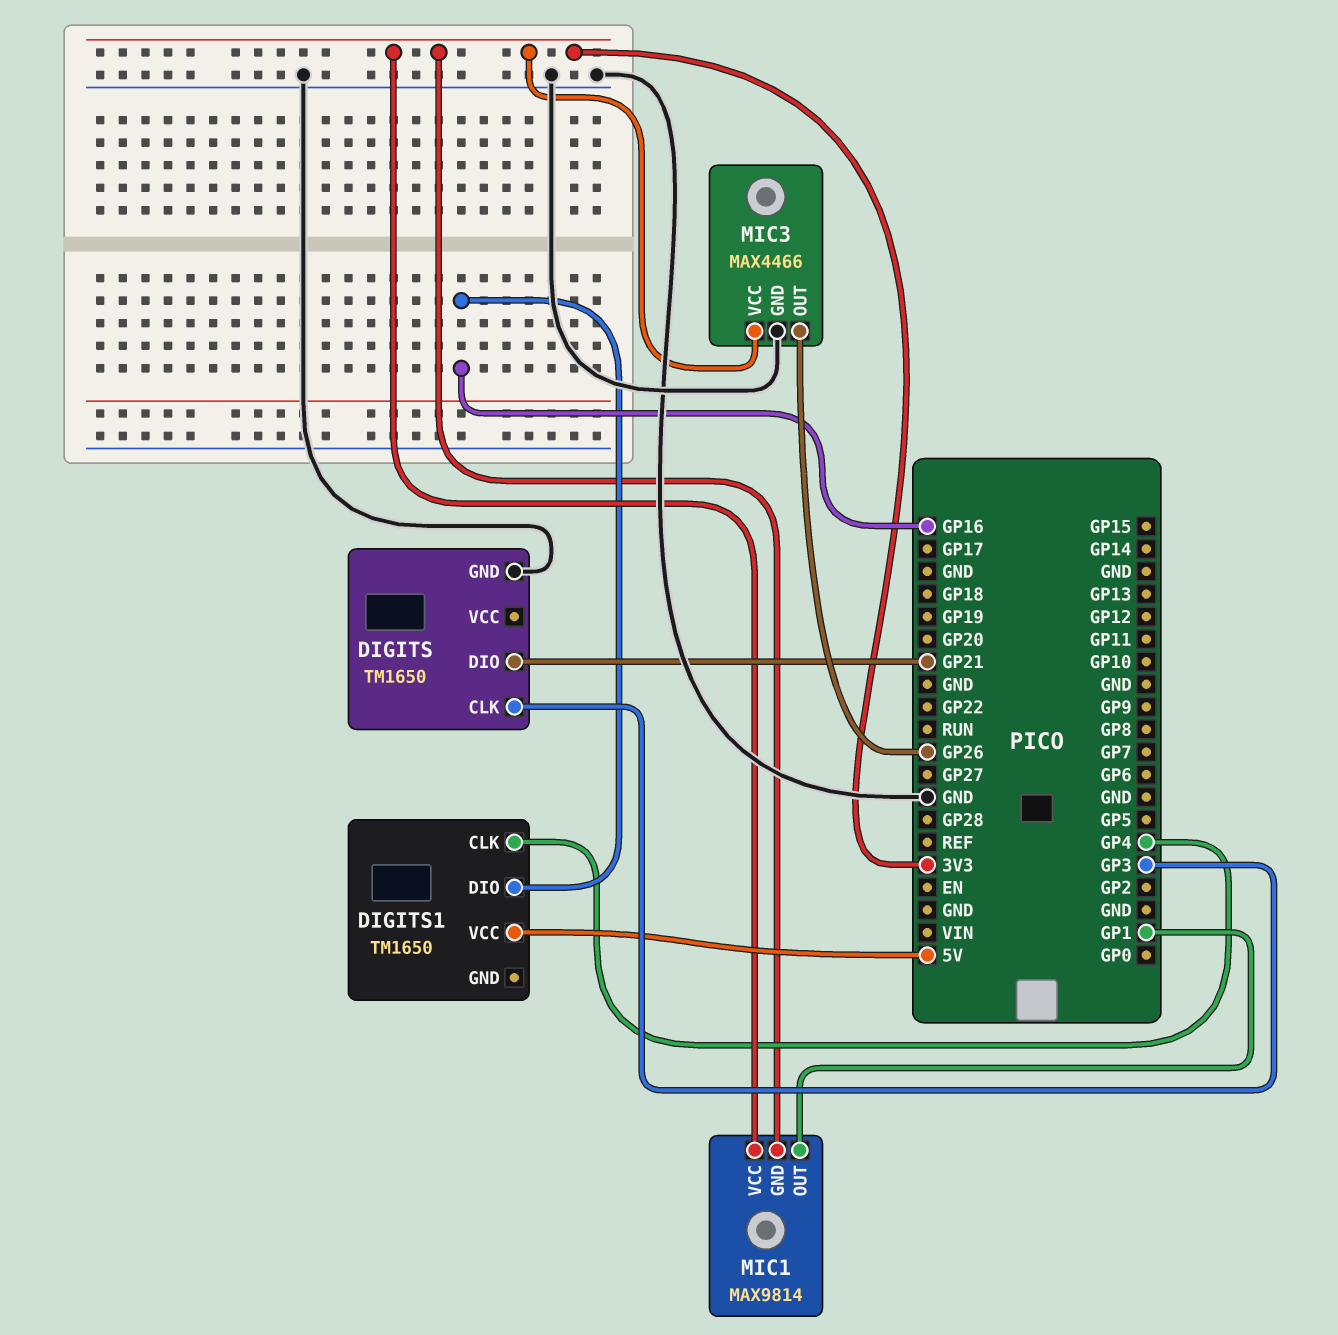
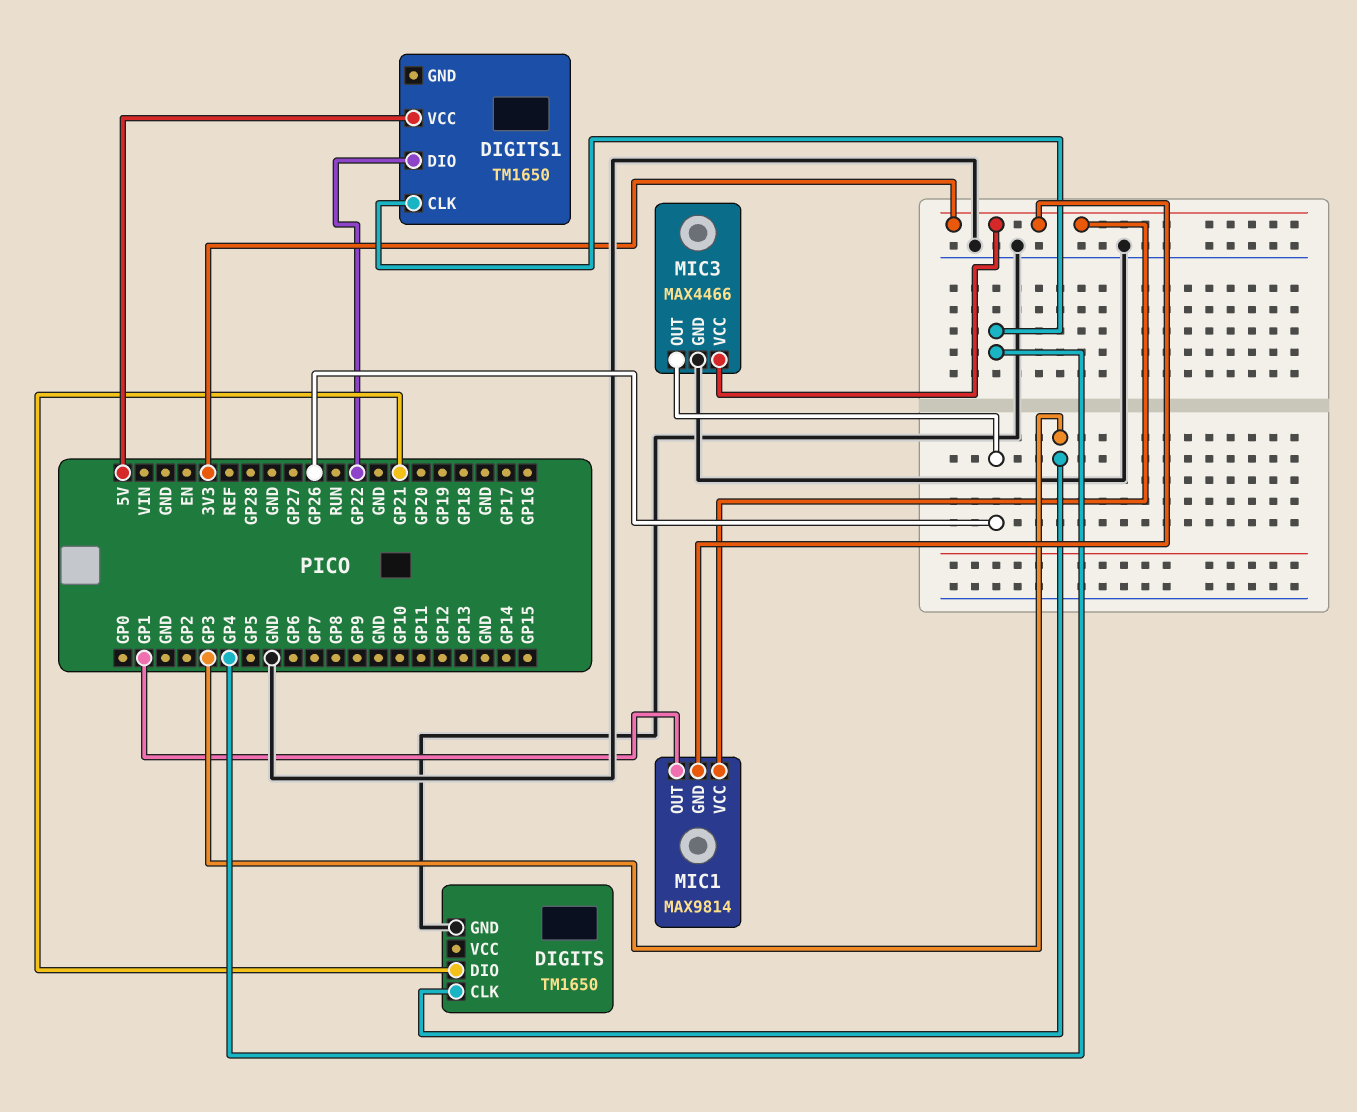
DIGITS1 pin DIO: GP16 -> GP22

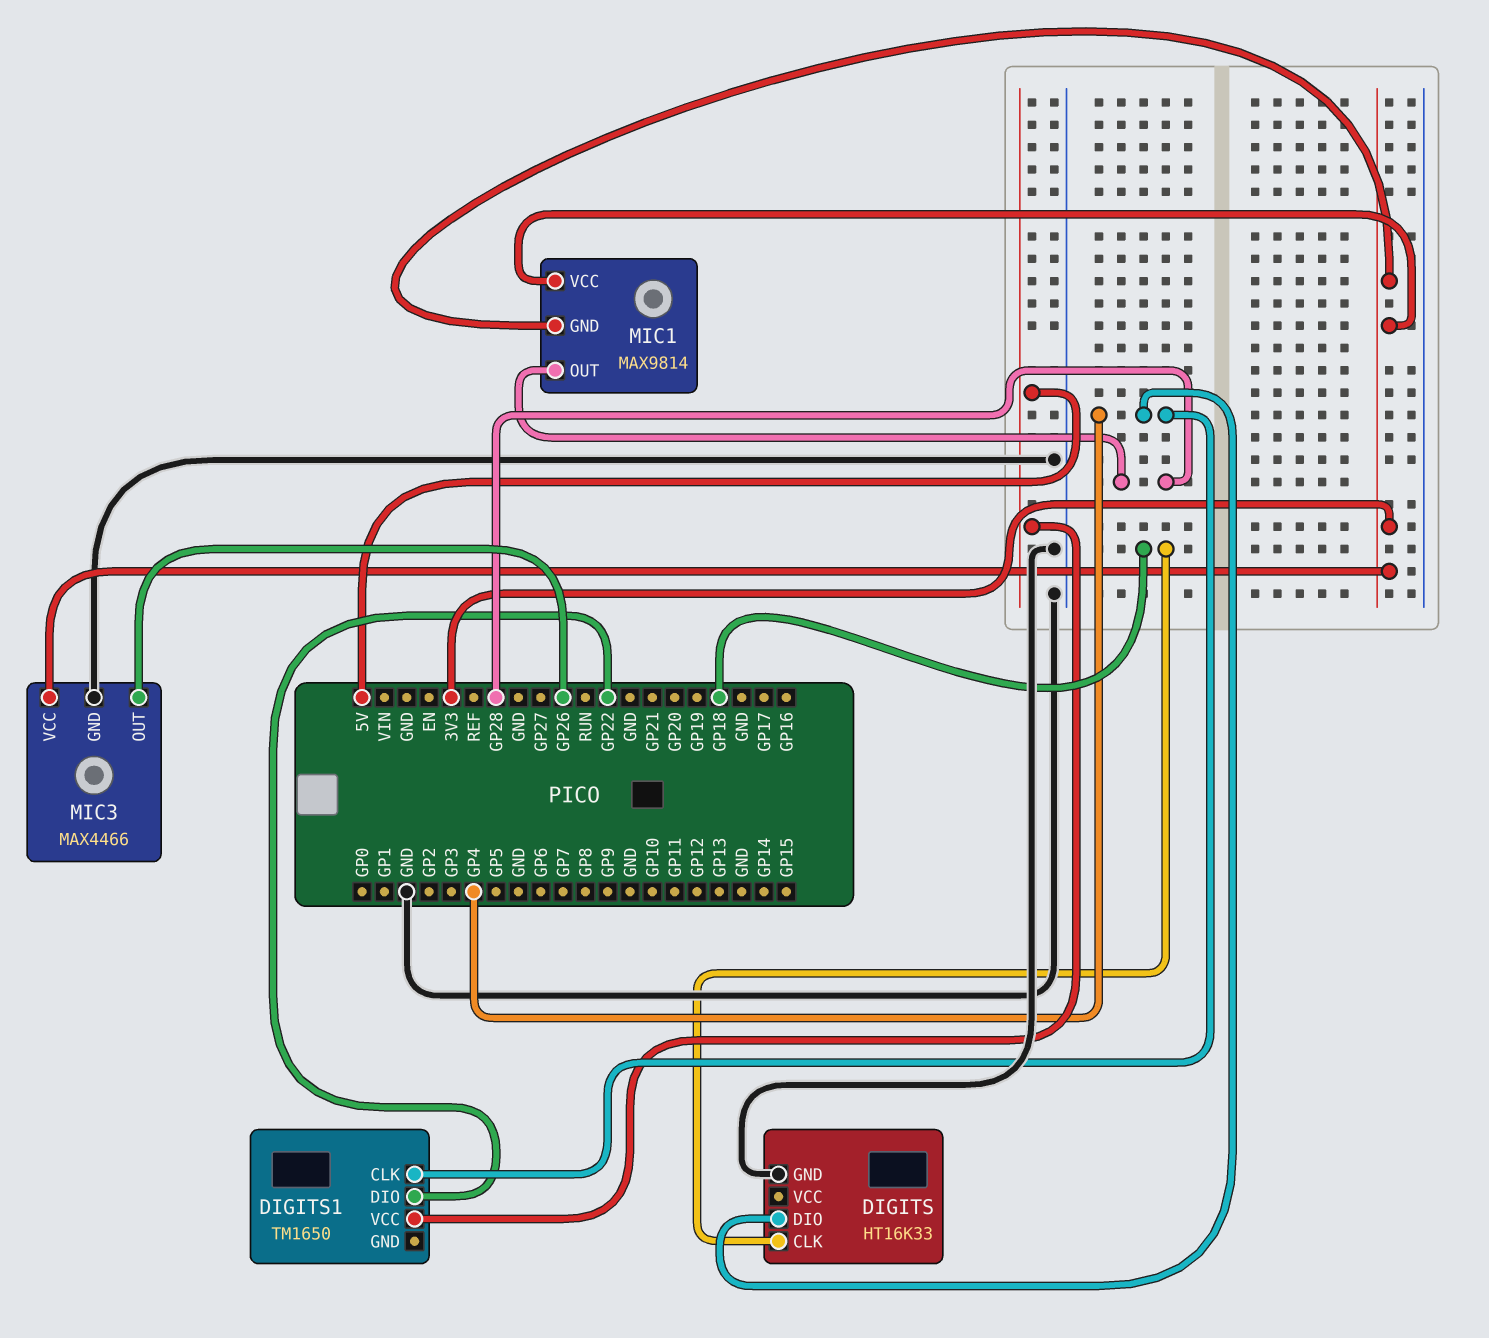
DIGITS: TM1650 -> HT16K33
DIGITS pin CLK: GP3 -> GP18
DIGITS pin DIO: GP21 -> GP4
MIC1 pin OUT: GP1 -> GP28

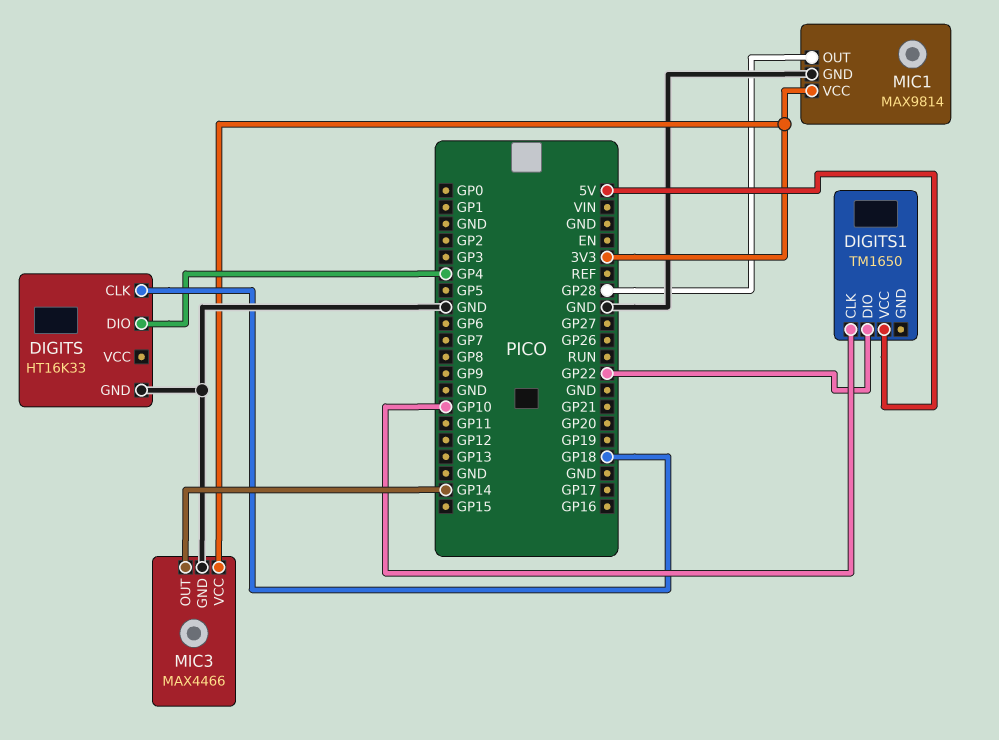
DIGITS1 pin CLK: GP4 -> GP10
MIC1 pin GND: 3V3 -> GND
MIC3 pin OUT: GP26 -> GP14

